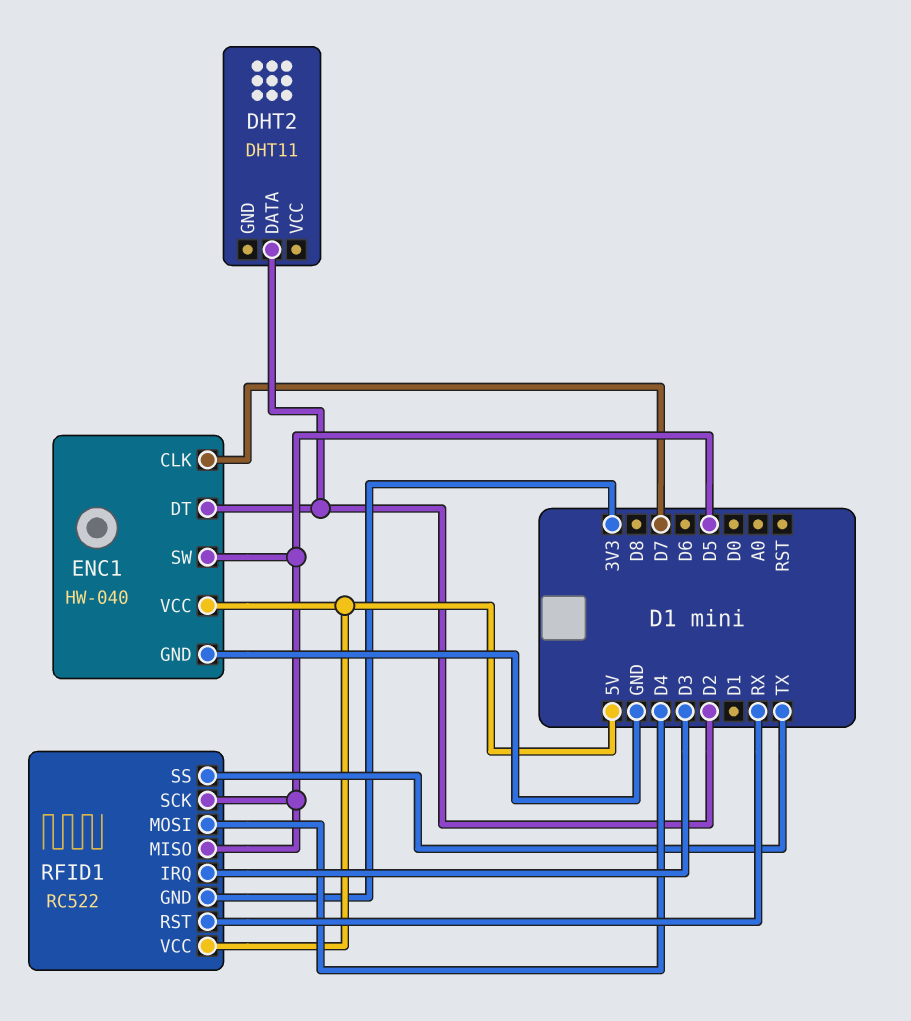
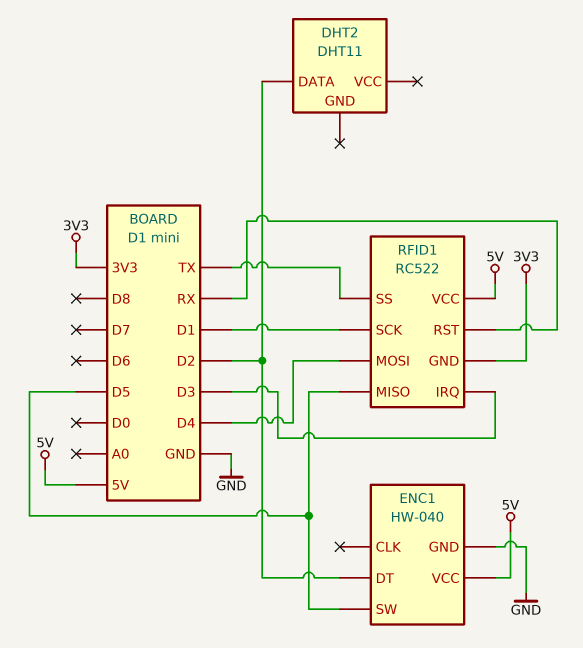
ENC1 pin CLK: D7 -> none
RFID1 pin SCK: D5 -> D1

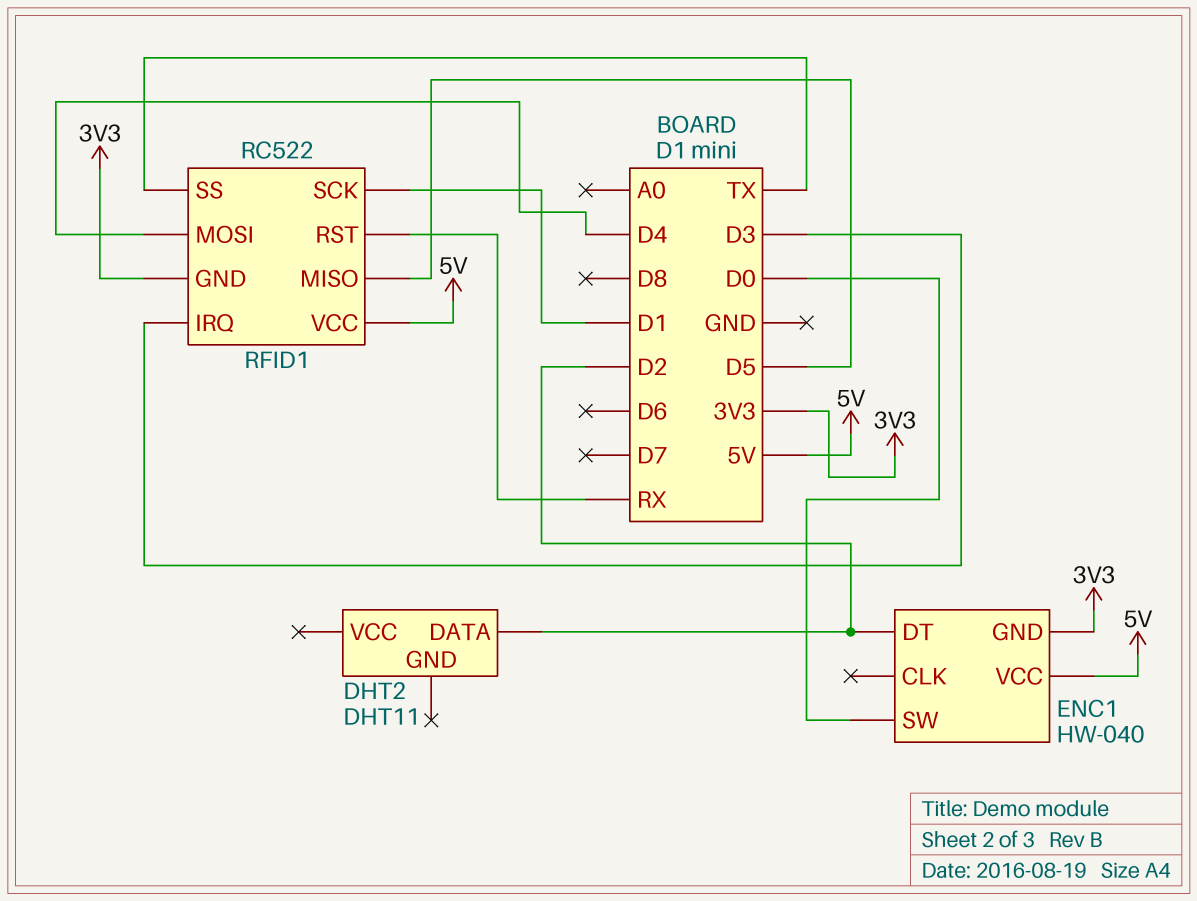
ENC1 pin GND: GND -> 3V3
ENC1 pin SW: D5 -> D0

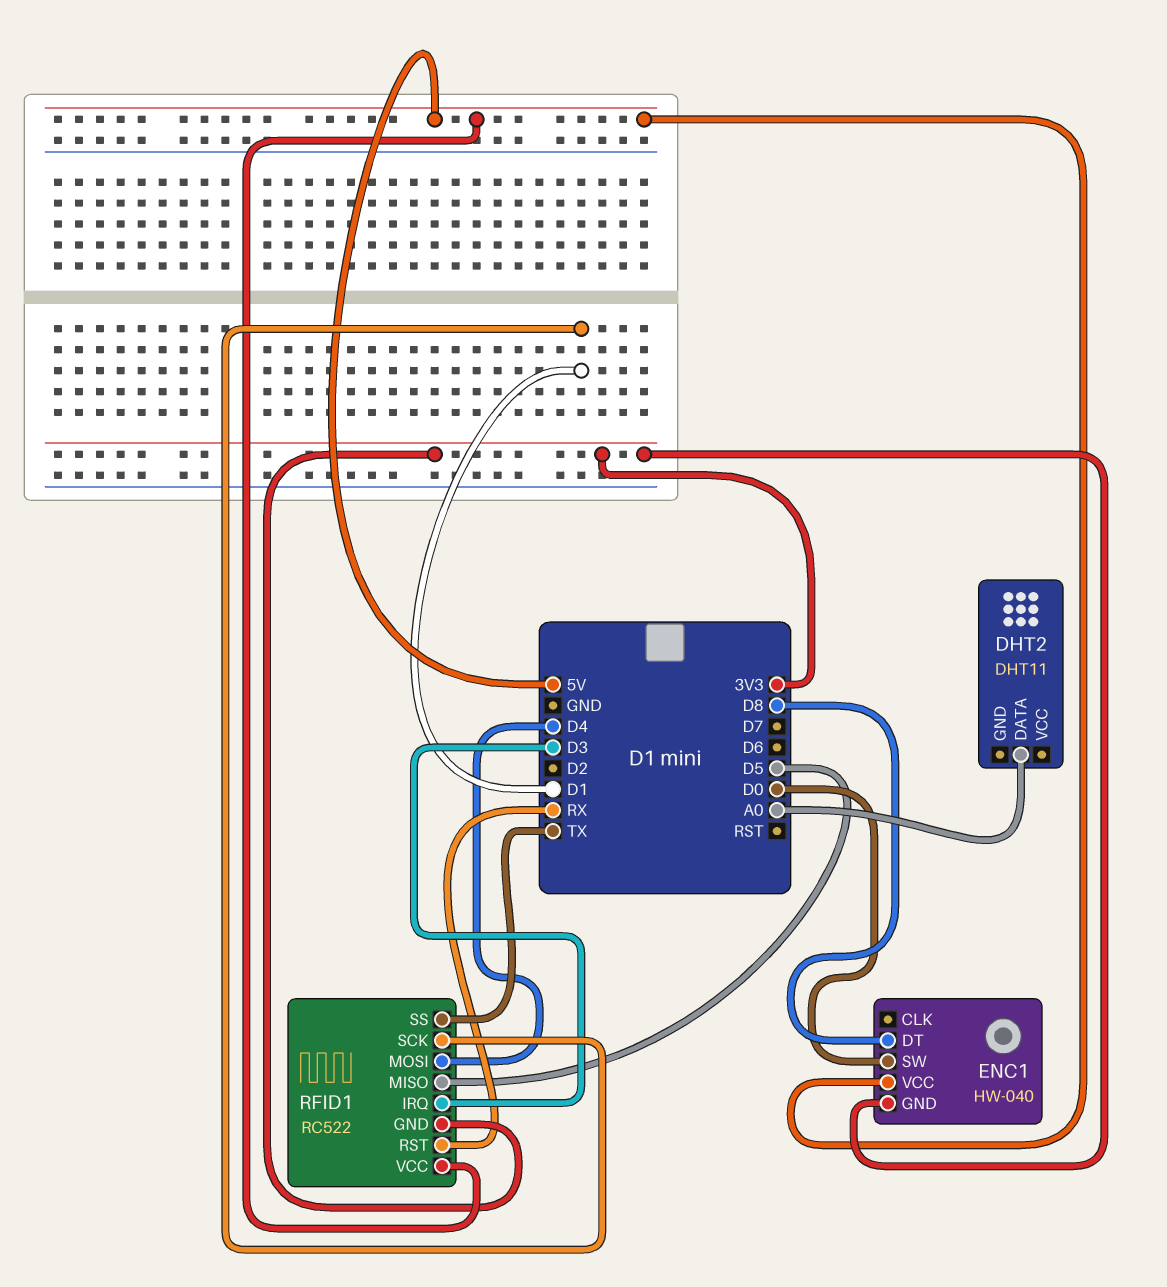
DHT2 pin DATA: D2 -> A0
ENC1 pin DT: D2 -> D8

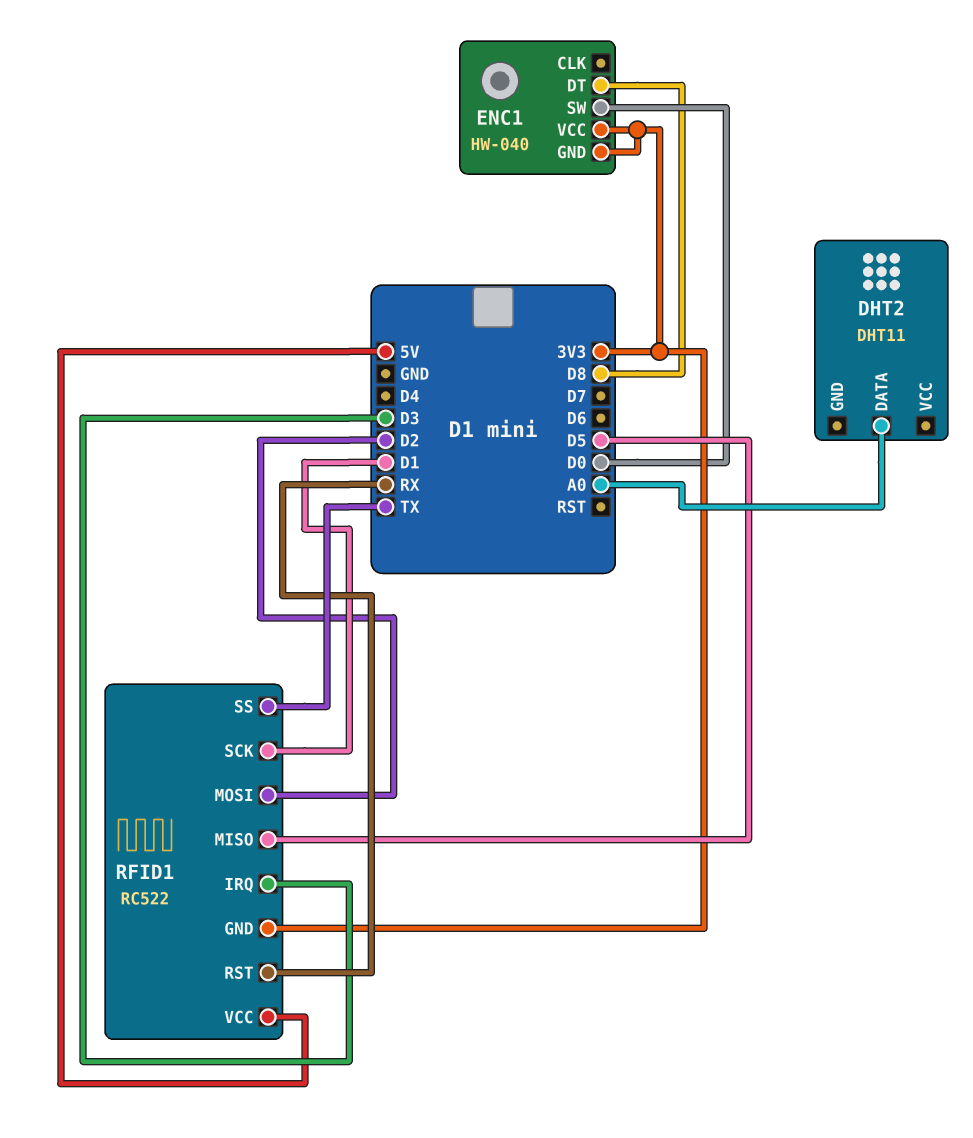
ENC1 pin VCC: 5V -> 3V3
RFID1 pin MOSI: D4 -> D2

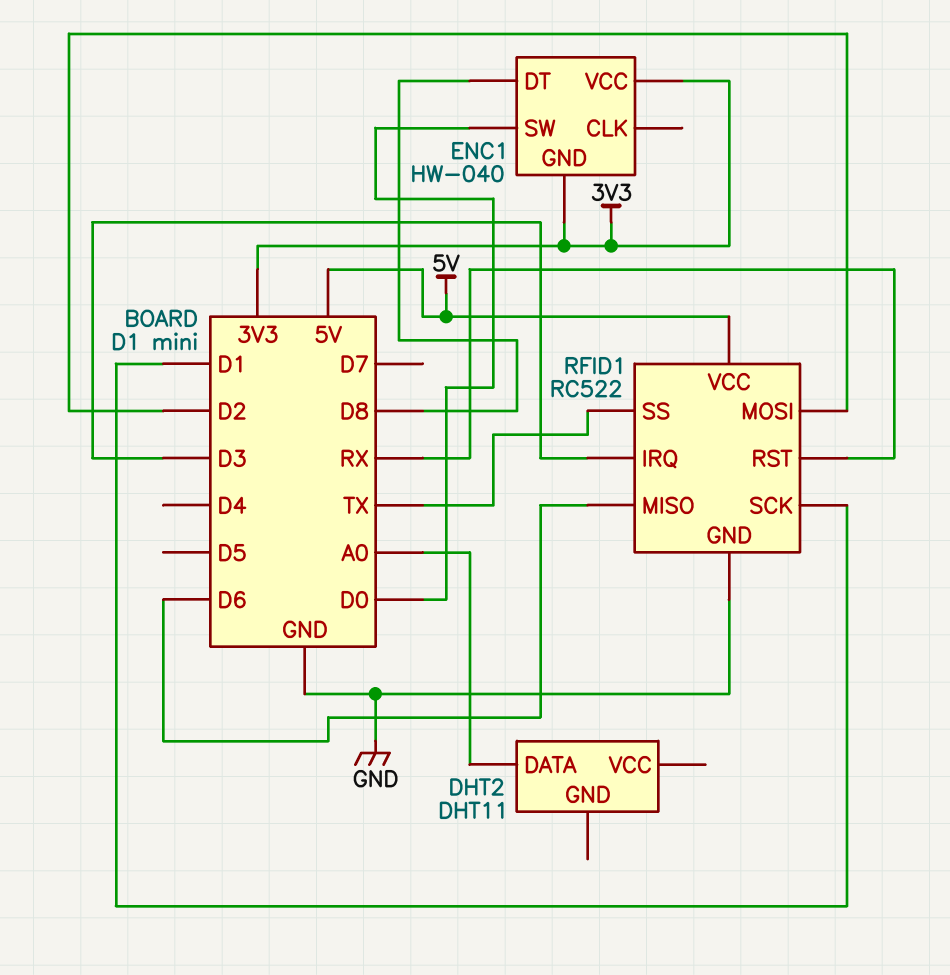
RFID1 pin GND: 3V3 -> GND
RFID1 pin MISO: D5 -> D6

